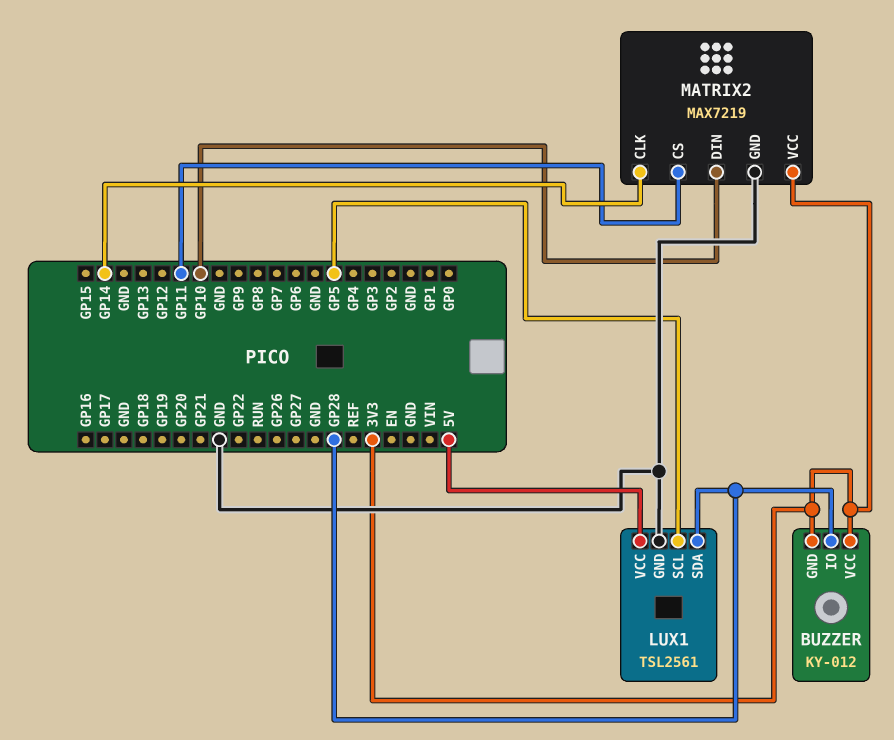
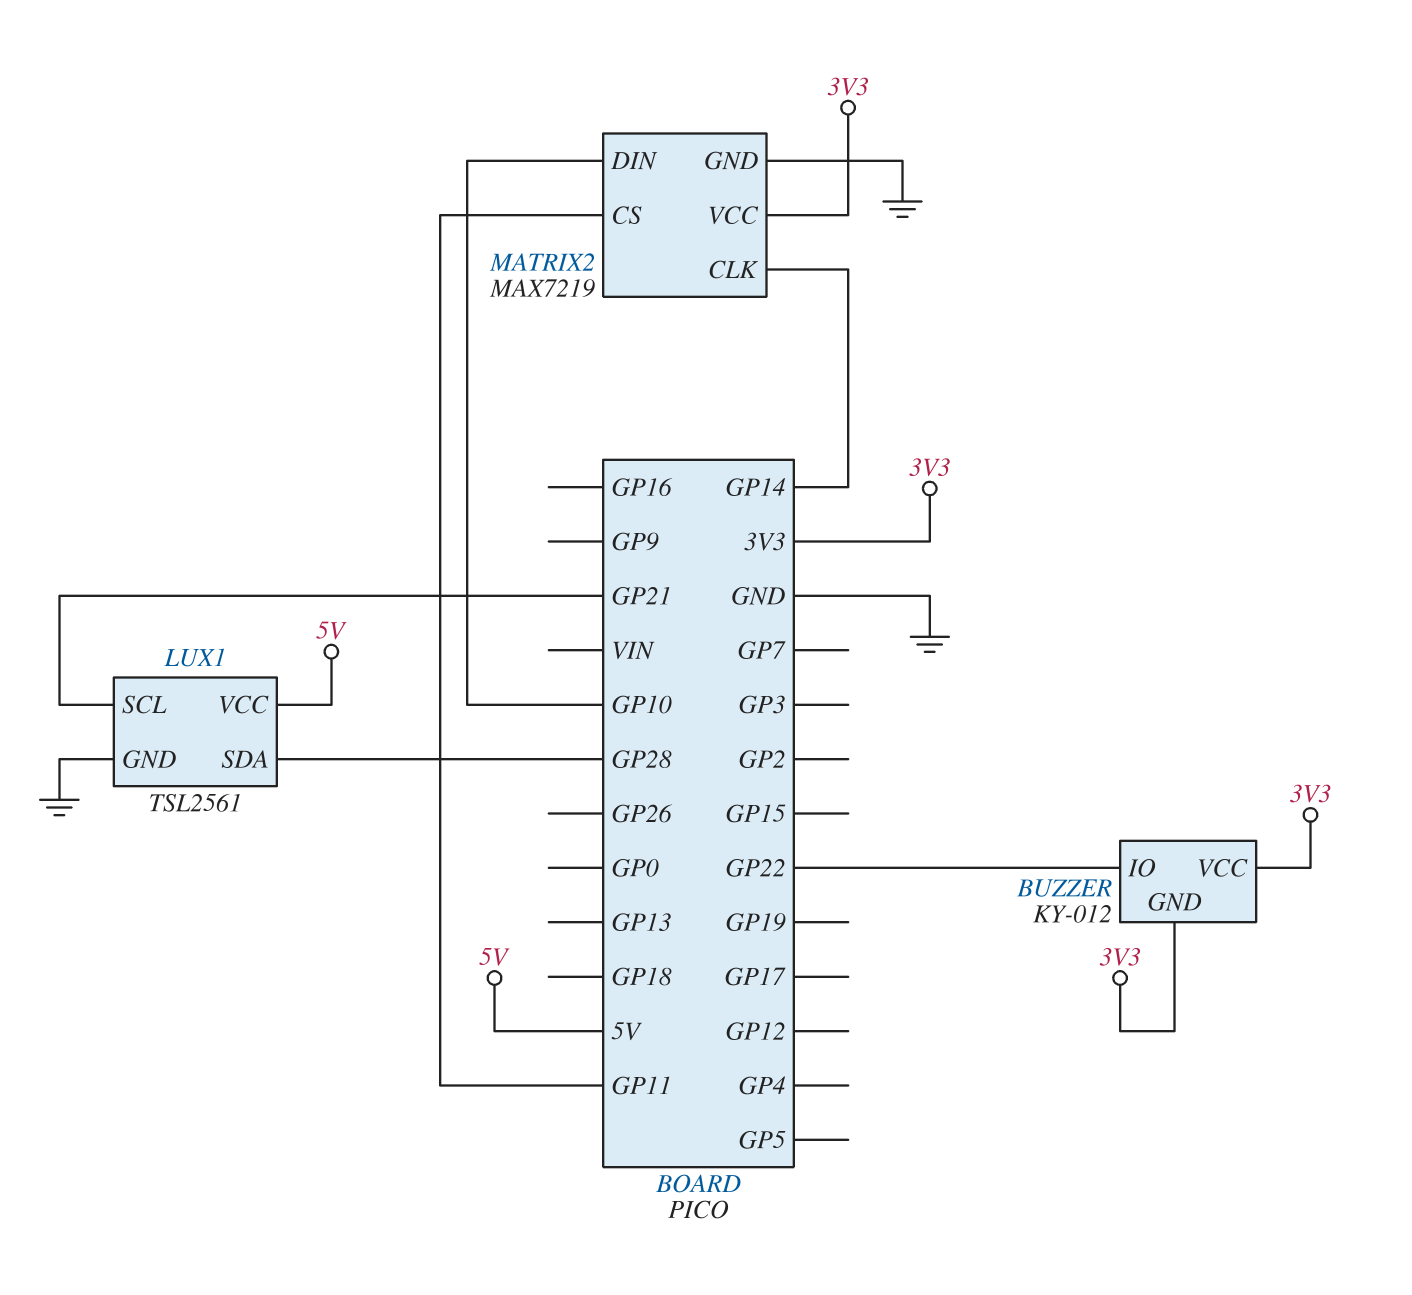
BUZZER pin IO: GP28 -> GP22
LUX1 pin SCL: GP5 -> GP21

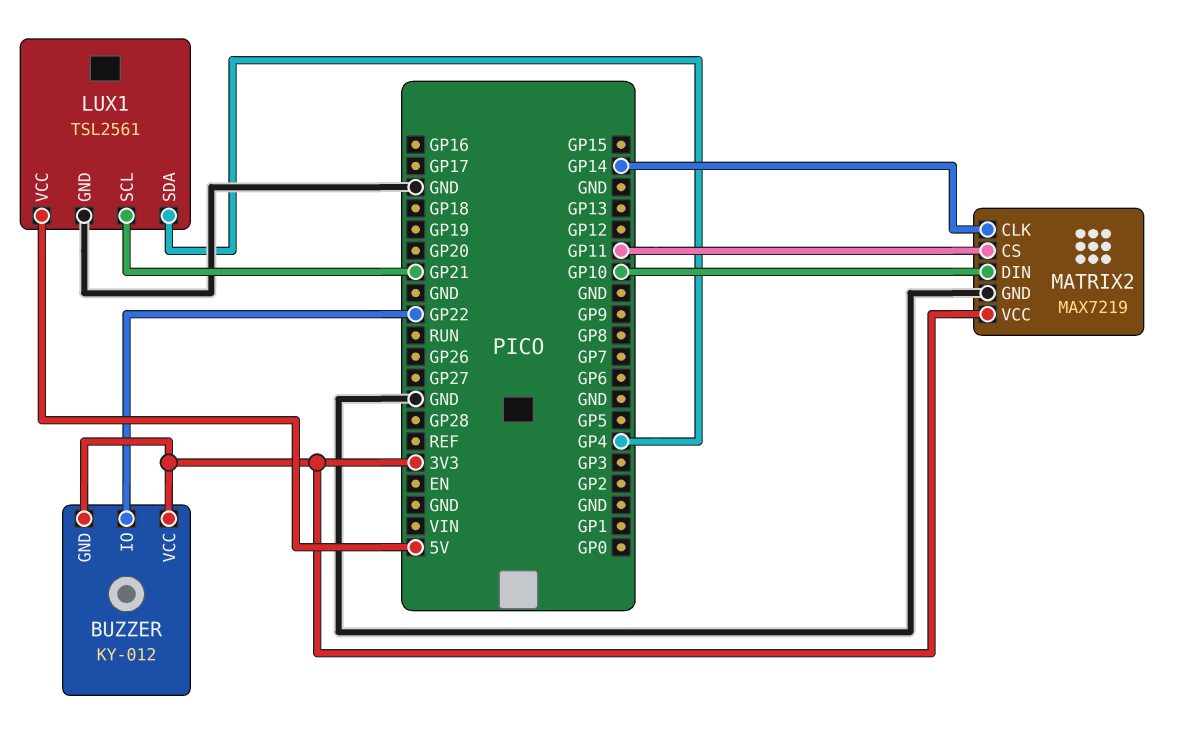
LUX1 pin SDA: GP28 -> GP4

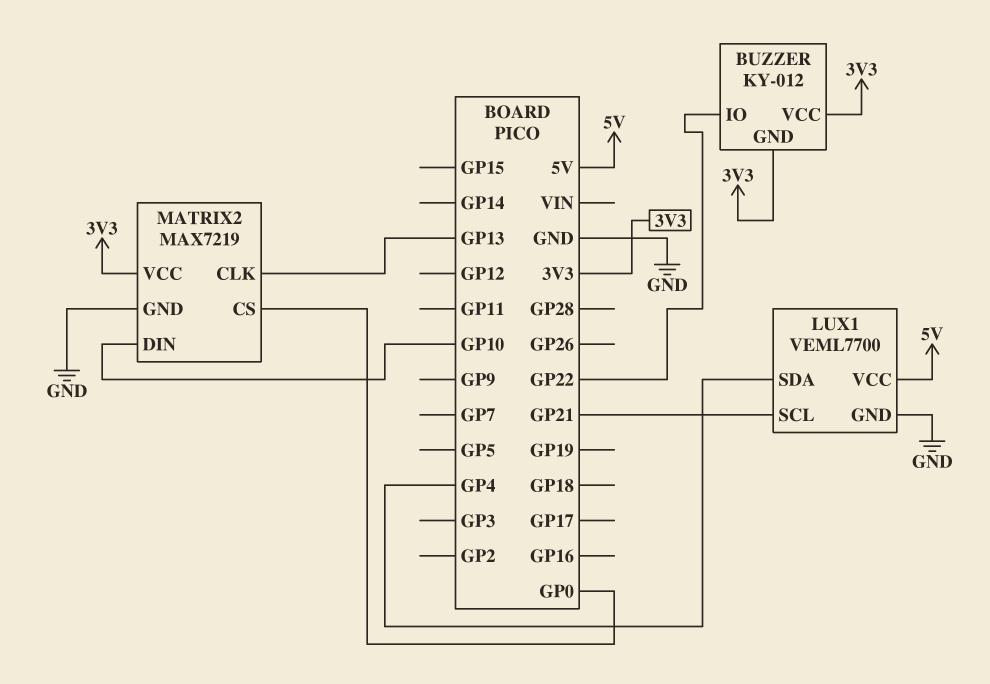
LUX1: TSL2561 -> VEML7700
MATRIX2 pin CLK: GP14 -> GP13
MATRIX2 pin CS: GP11 -> GP0

